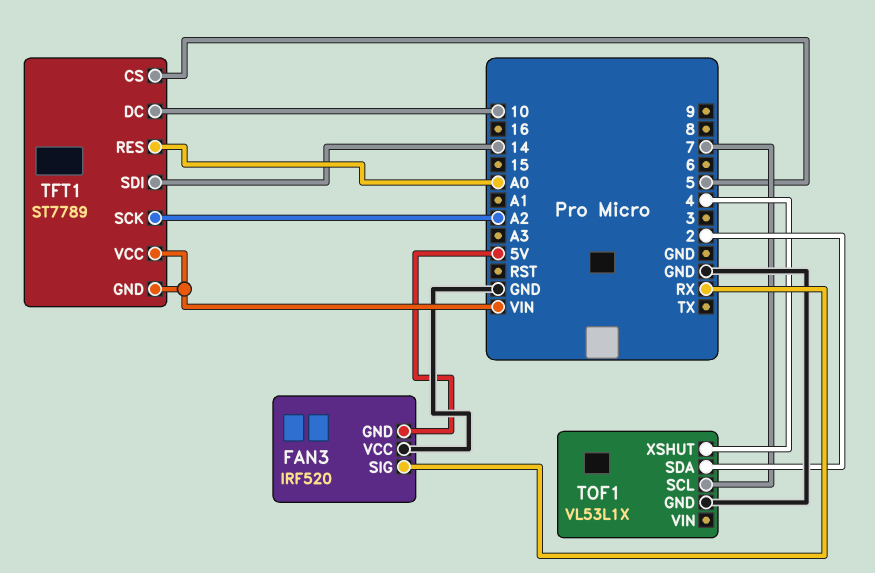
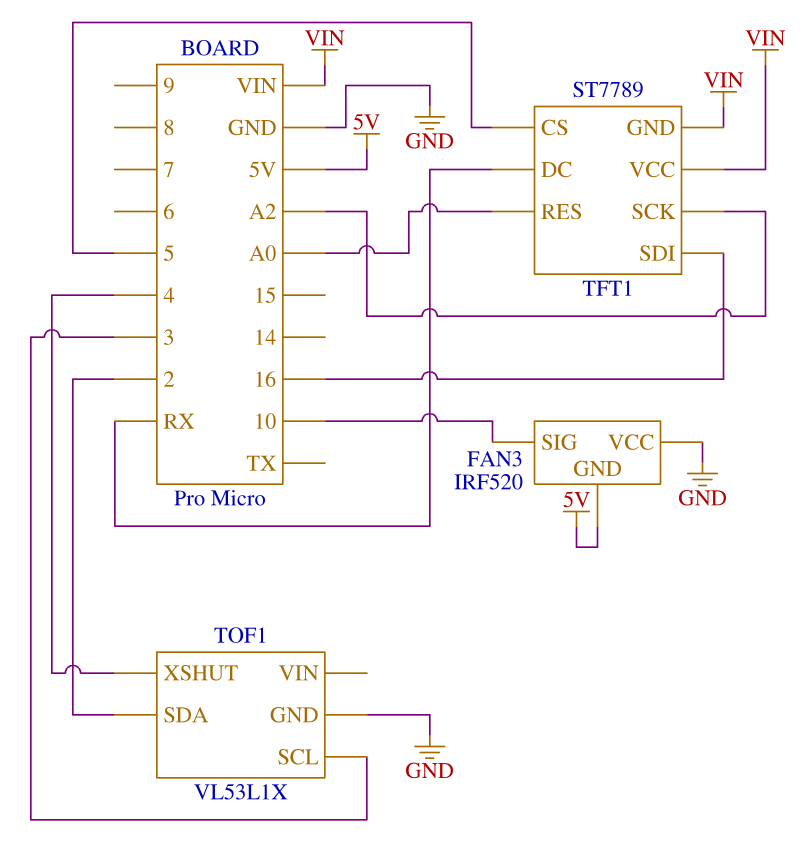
FAN3 pin SIG: RX -> 10
TFT1 pin DC: 10 -> RX
TFT1 pin SDI: 14 -> 16
TOF1 pin SCL: 7 -> 3

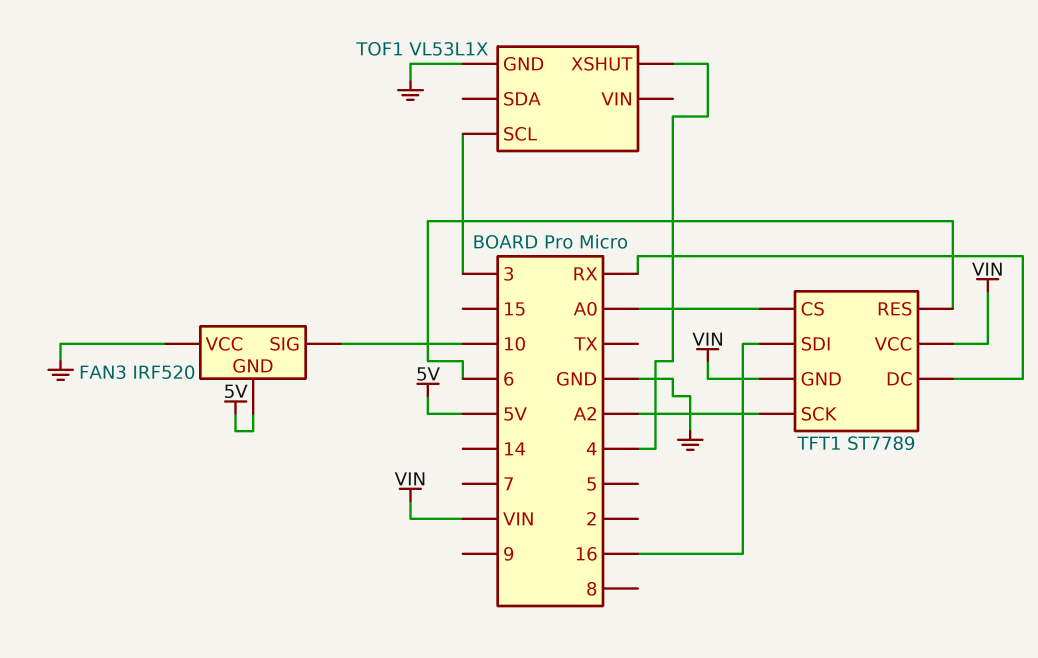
TFT1 pin CS: 5 -> A0
TFT1 pin RES: A0 -> 6
TOF1 pin SDA: 2 -> none

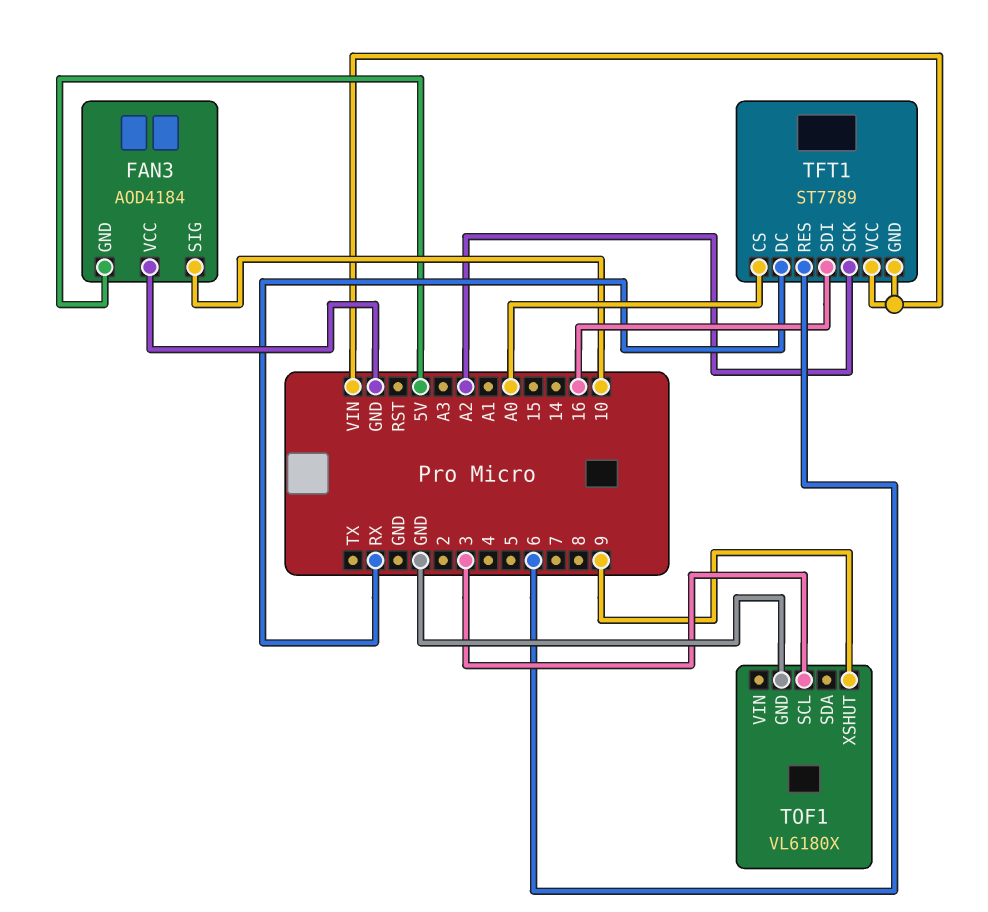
FAN3: IRF520 -> AOD4184
TOF1: VL53L1X -> VL6180X
TOF1 pin XSHUT: 4 -> 9

